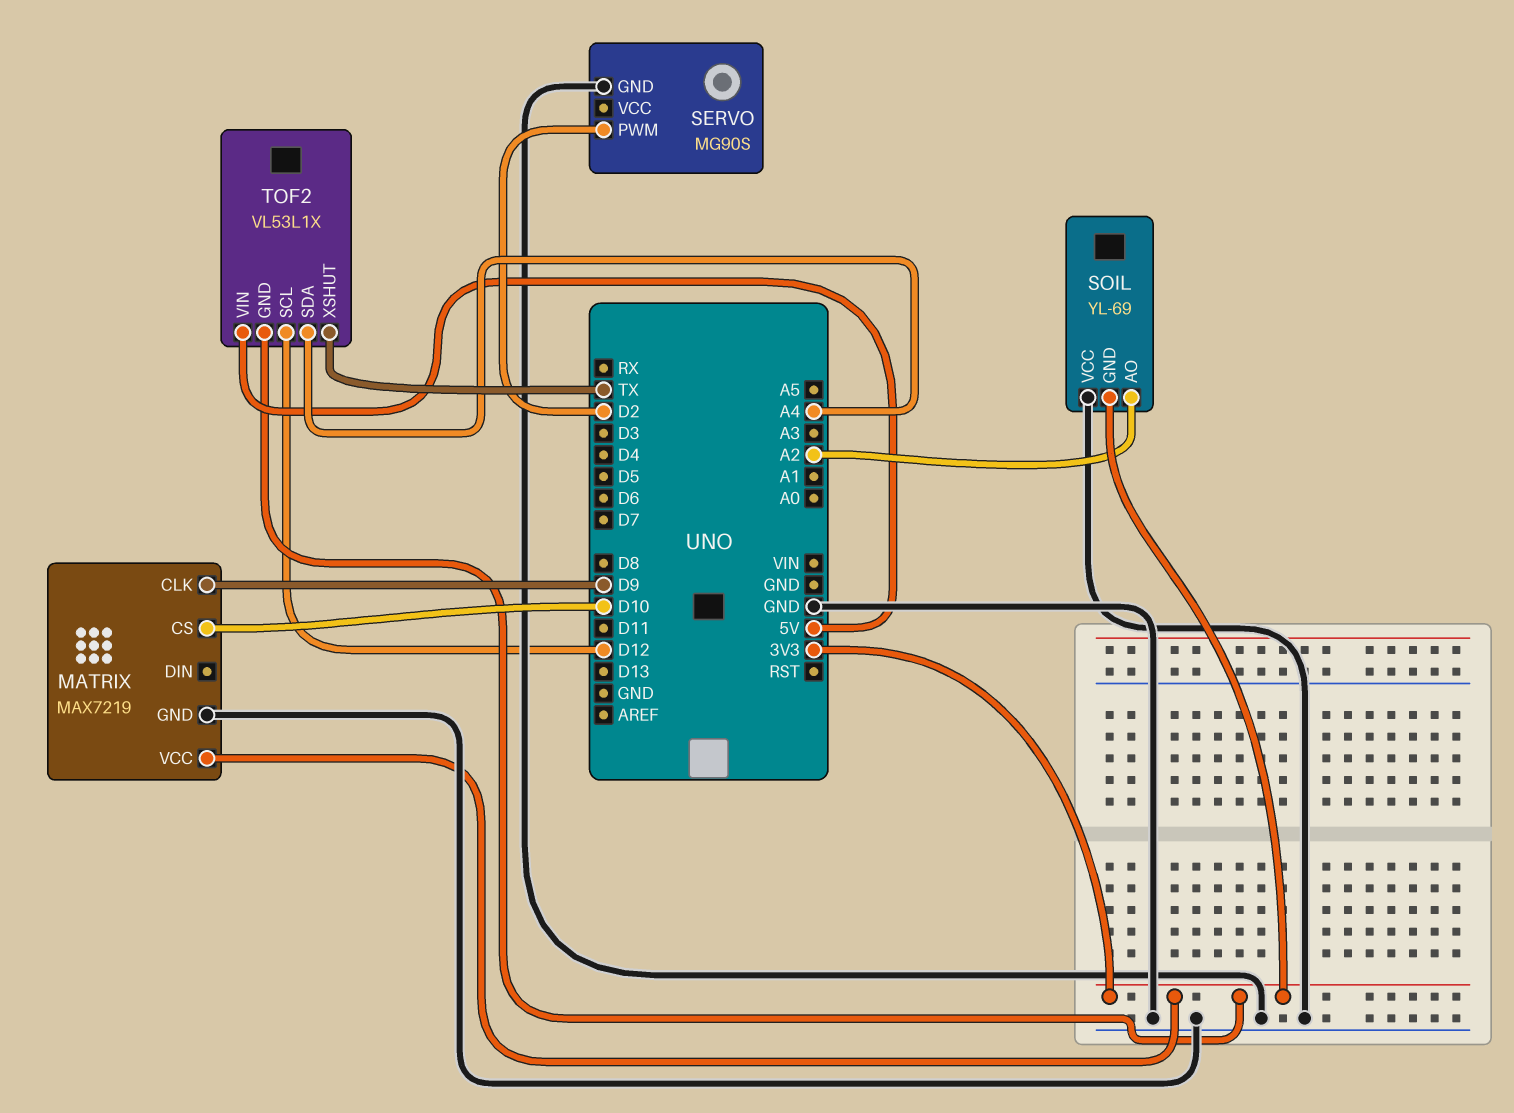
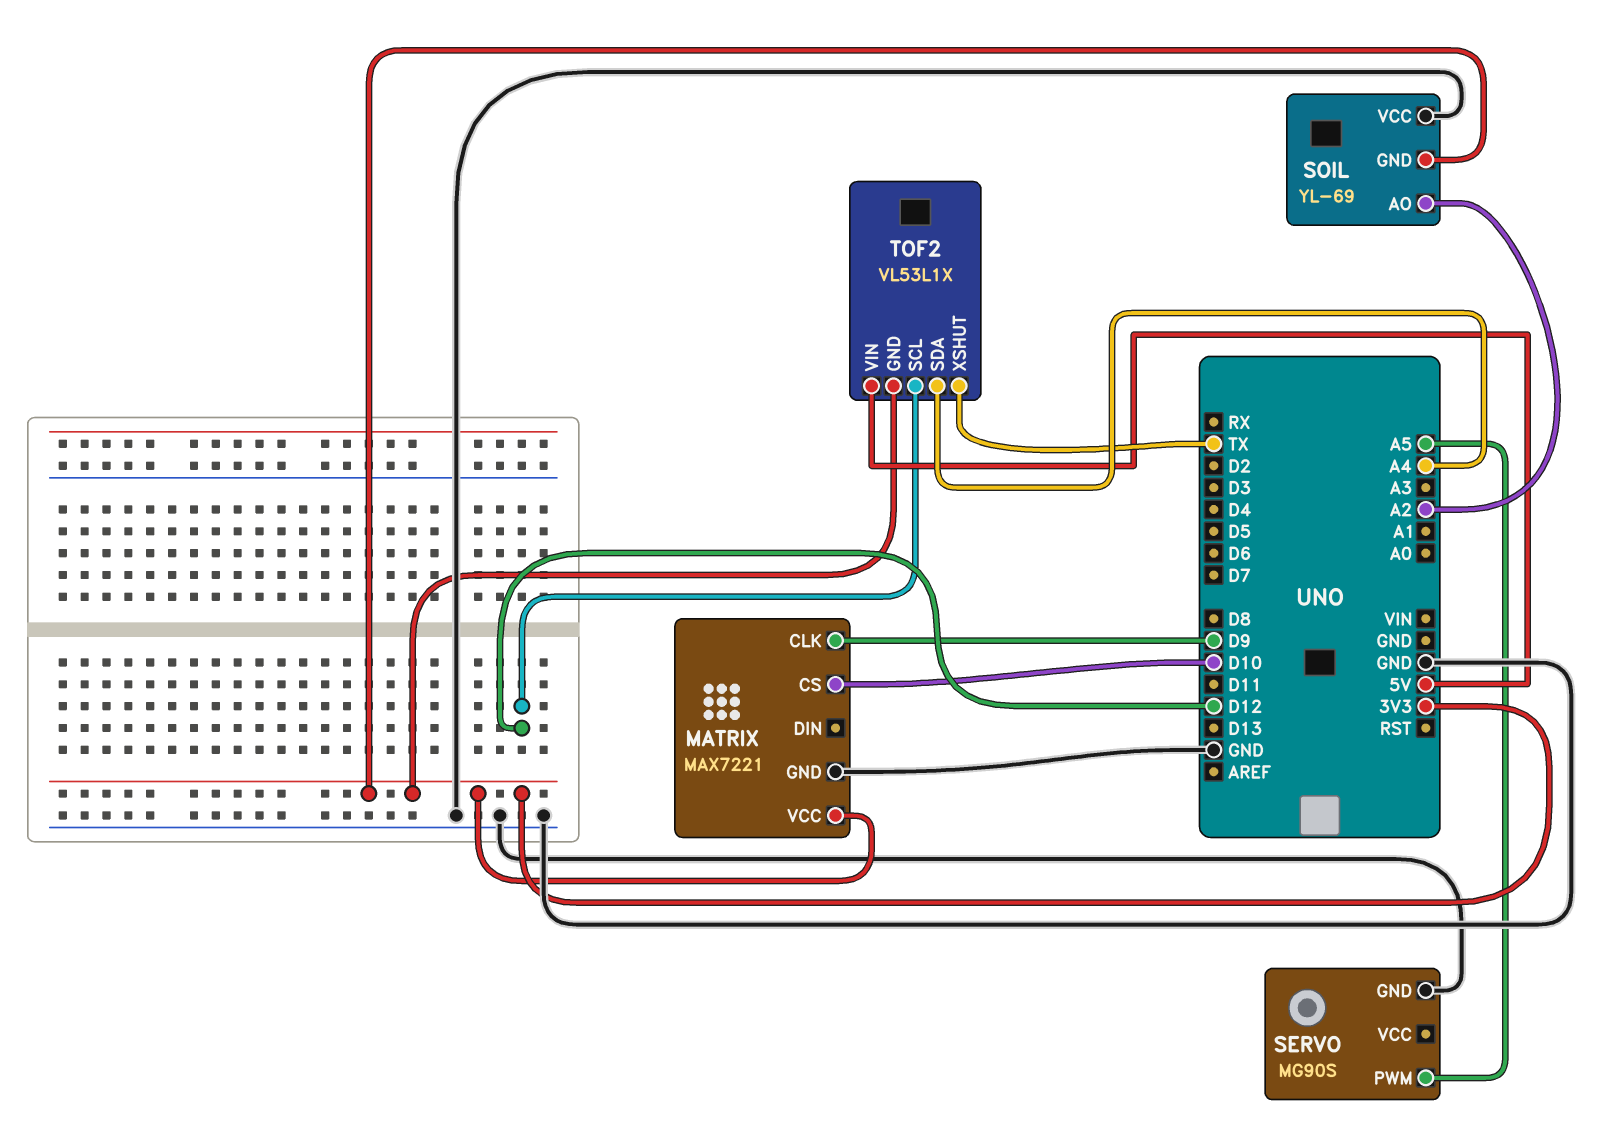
MATRIX: MAX7219 -> MAX7221
SERVO pin PWM: D2 -> A5

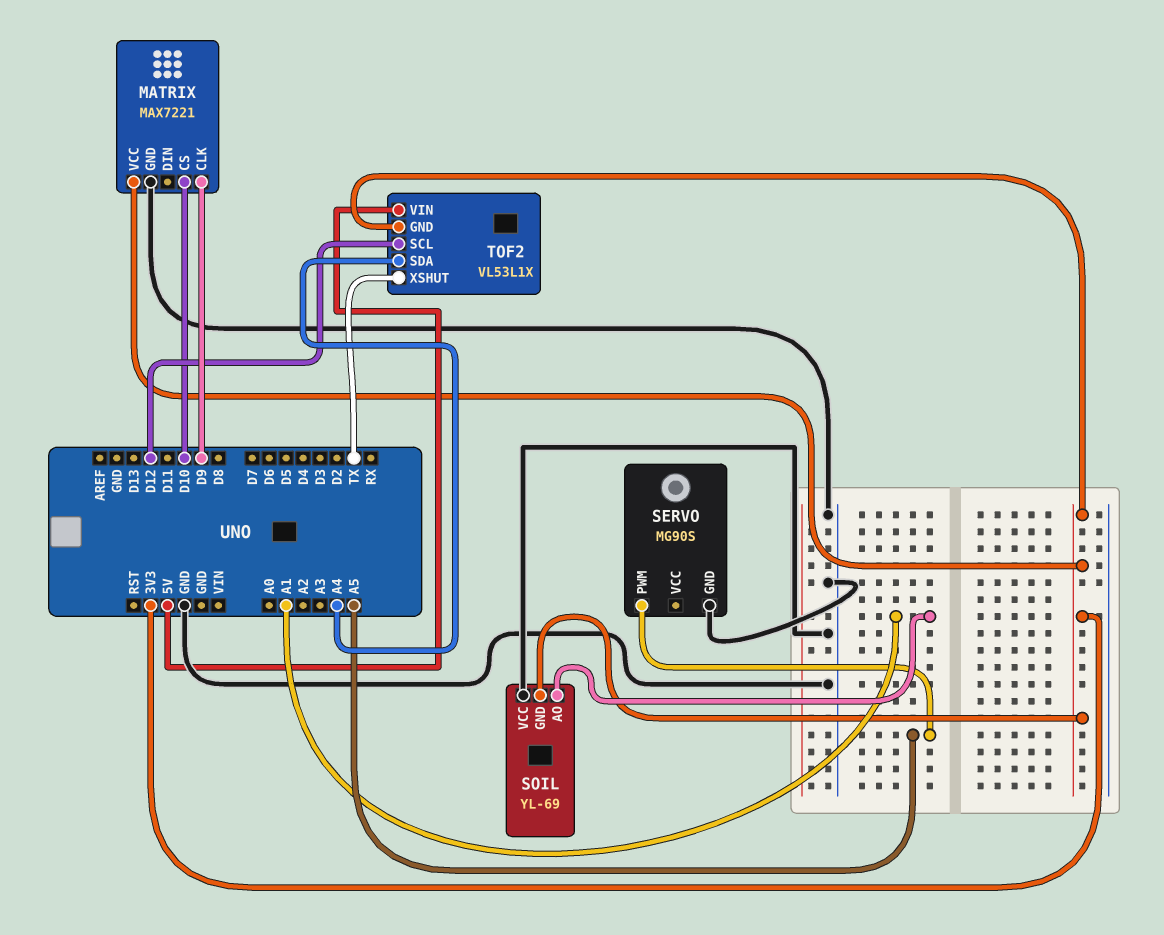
SOIL pin AO: A2 -> A1

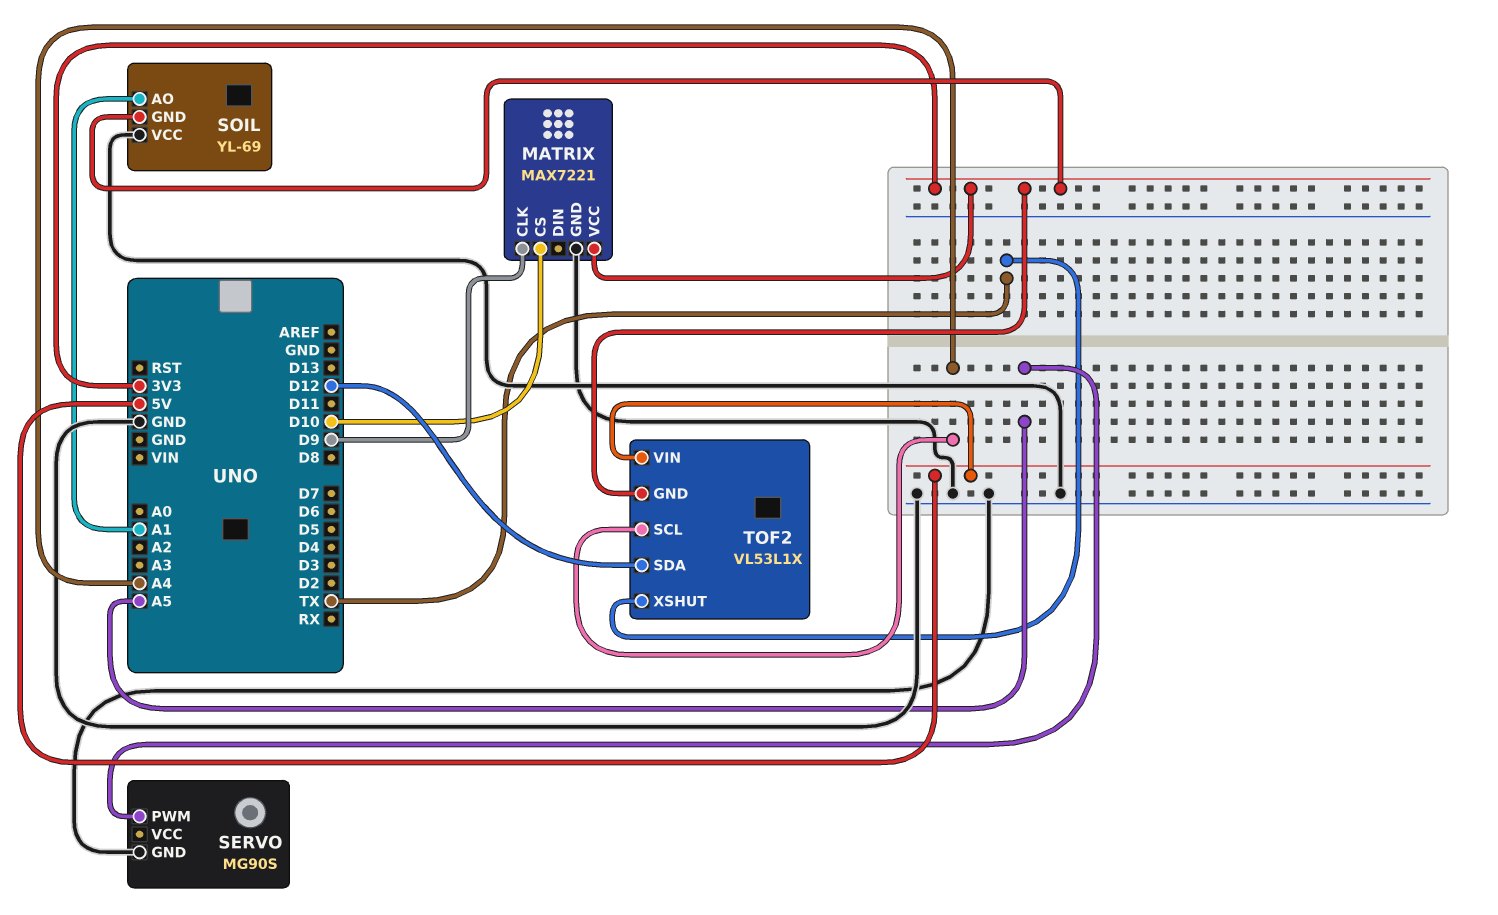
TOF2 pin SCL: D12 -> A4
TOF2 pin SDA: A4 -> D12

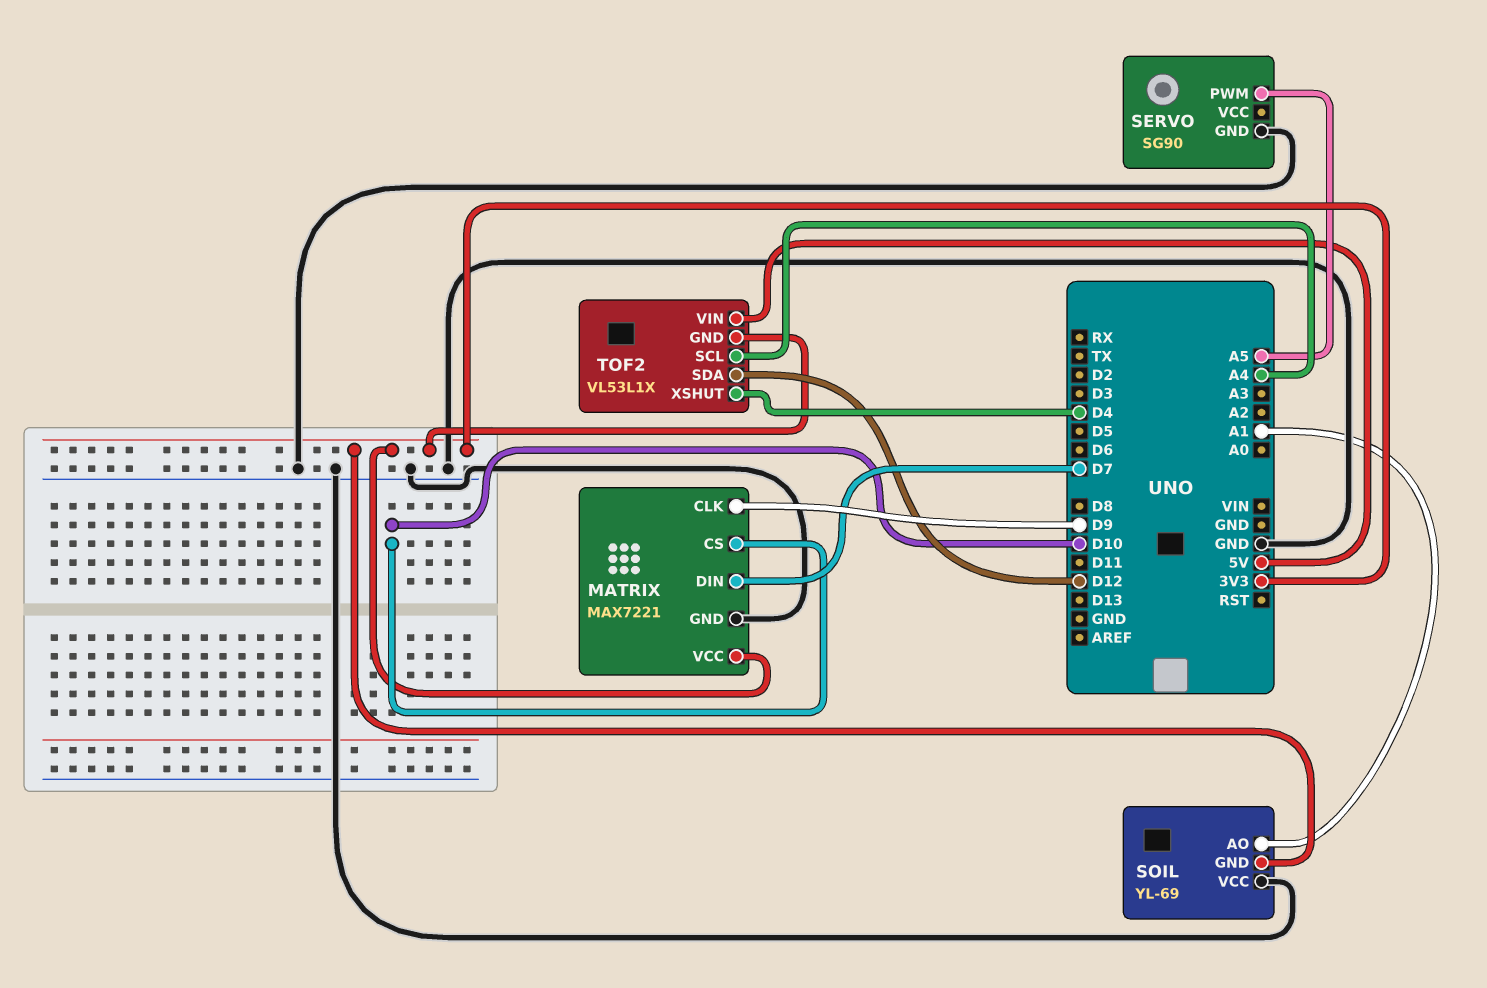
MATRIX pin DIN: none -> D7
SERVO: MG90S -> SG90
TOF2 pin XSHUT: TX -> D4

